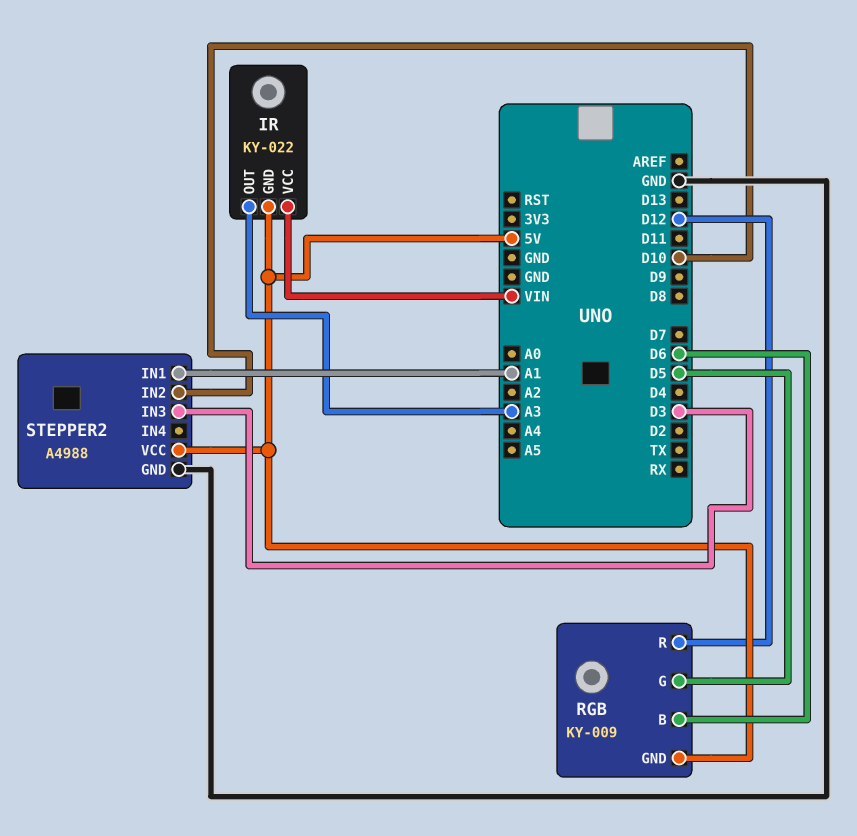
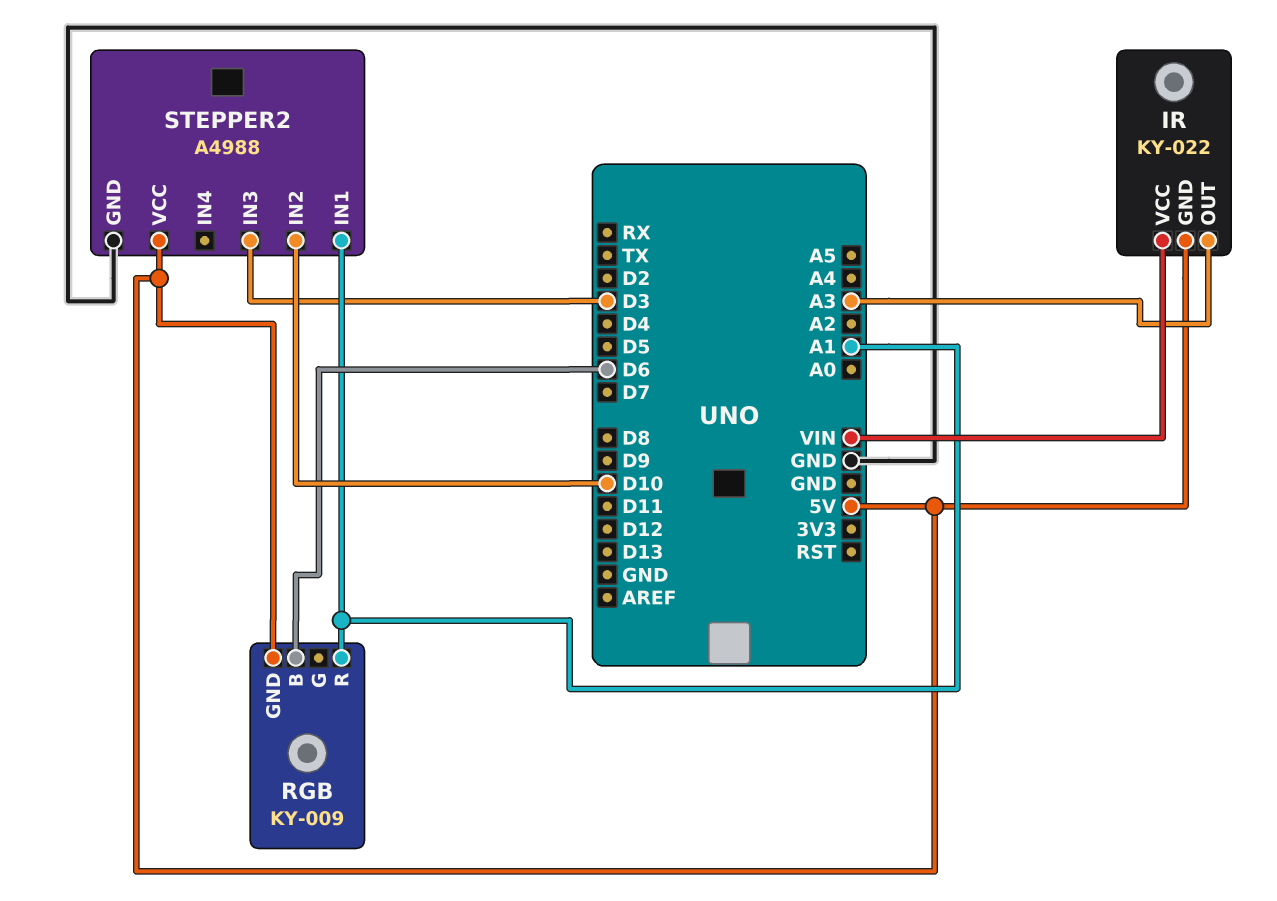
RGB pin G: D5 -> none
RGB pin R: D12 -> A1

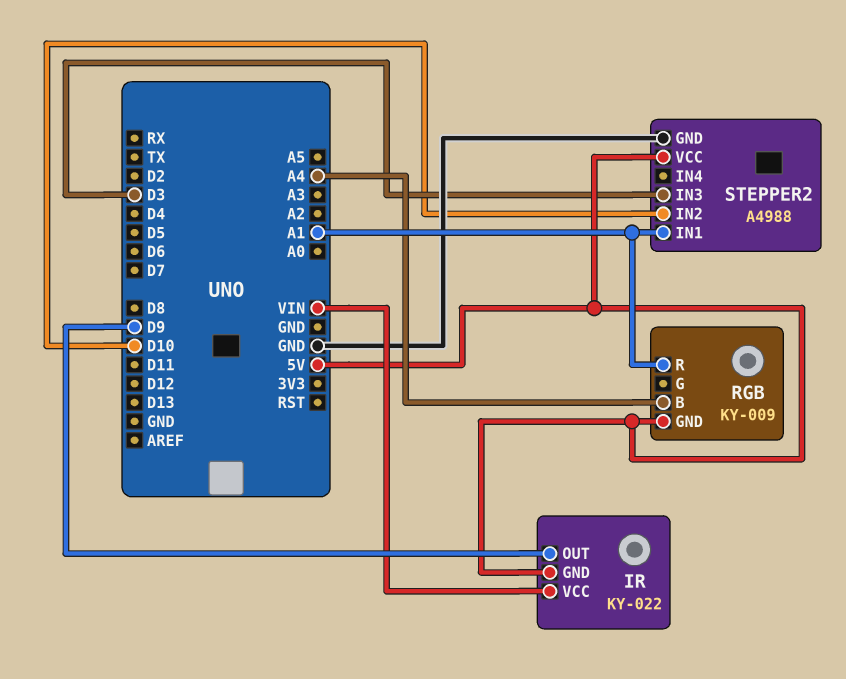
IR pin OUT: A3 -> D9
RGB pin B: D6 -> A4

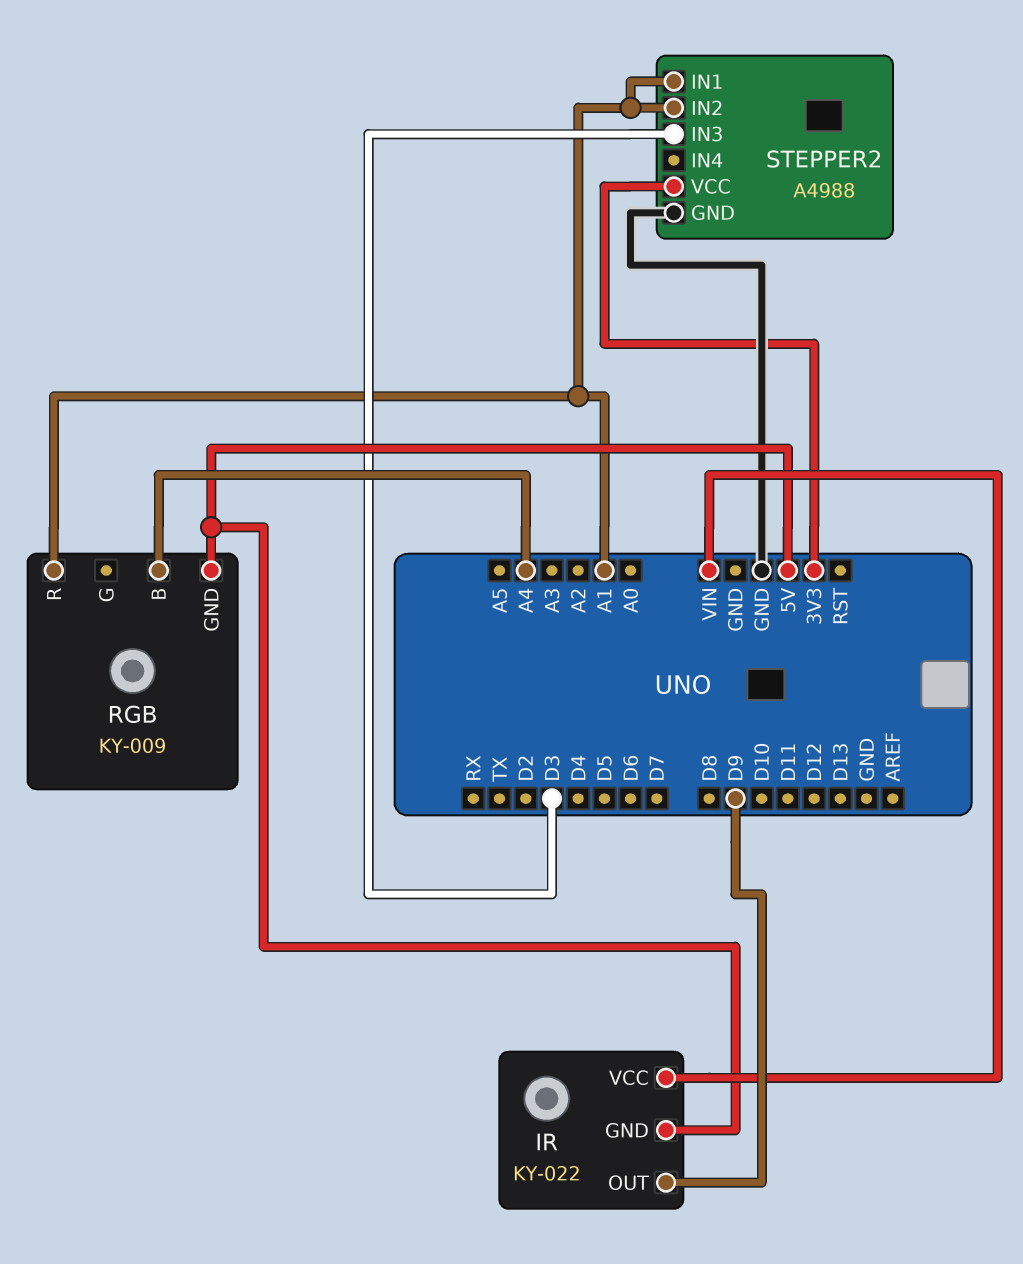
STEPPER2 pin IN2: D10 -> A1
STEPPER2 pin VCC: 5V -> 3V3

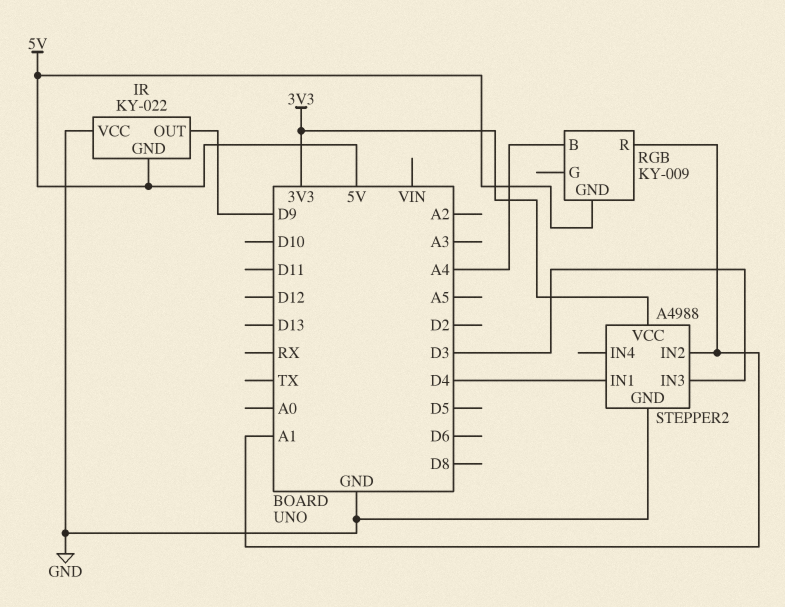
IR pin VCC: VIN -> GND
STEPPER2 pin IN1: A1 -> D4

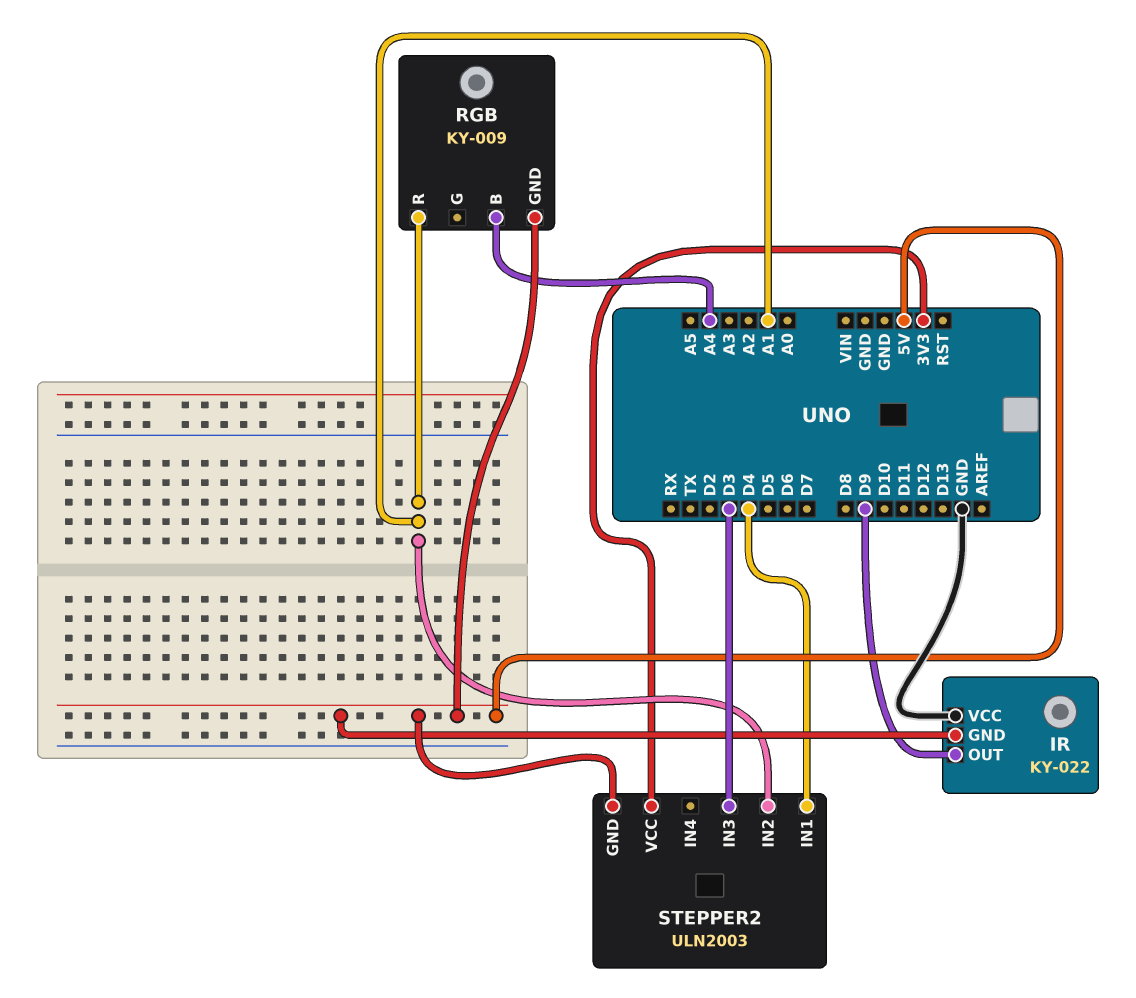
STEPPER2: A4988 -> ULN2003
STEPPER2 pin GND: GND -> 5V

